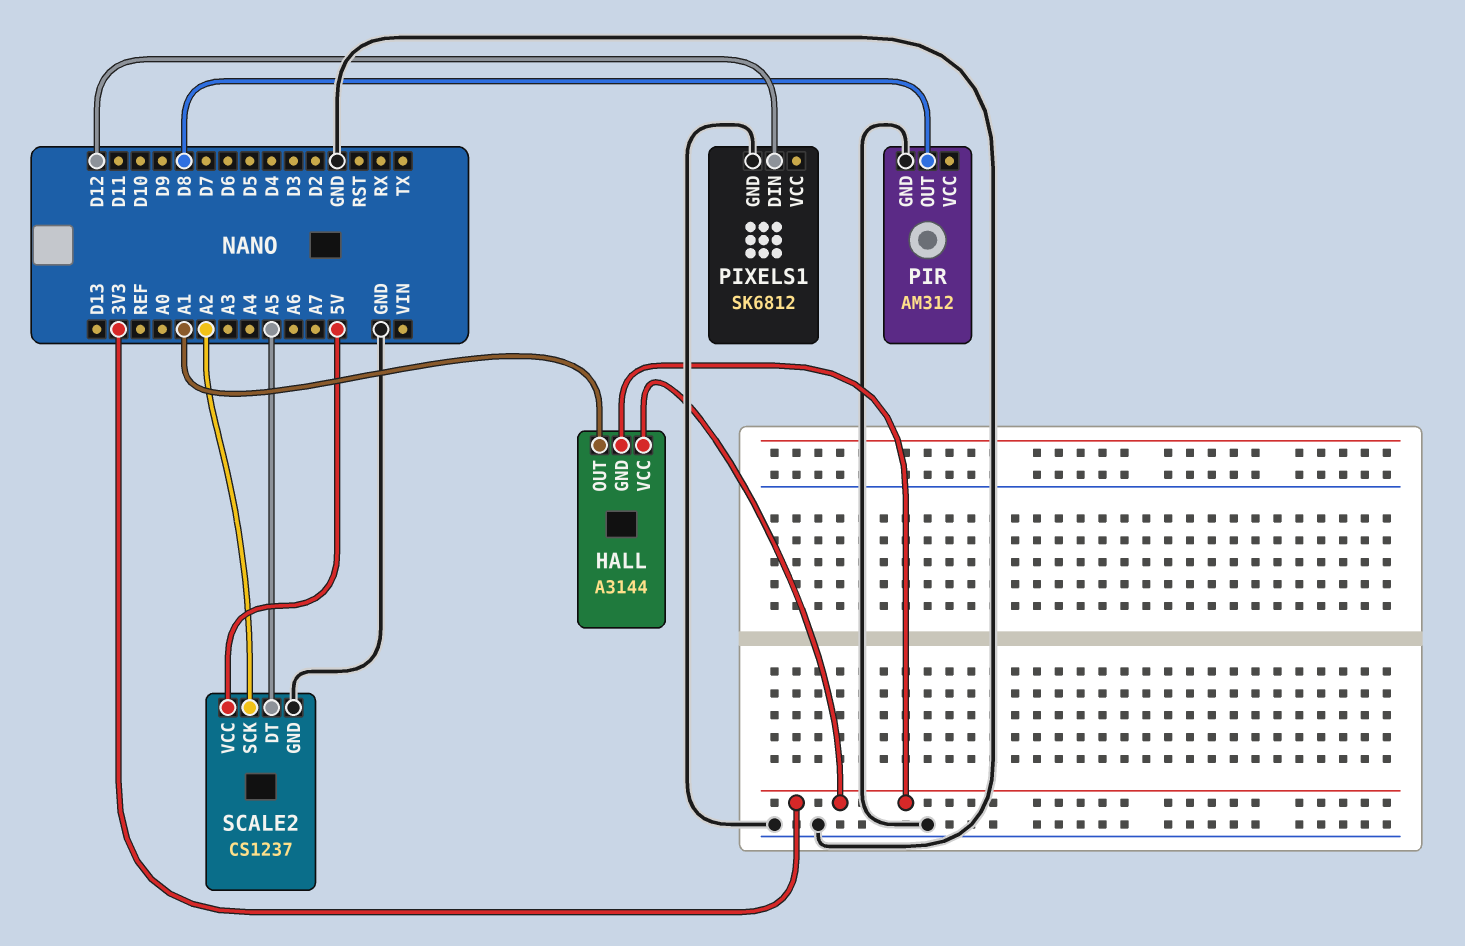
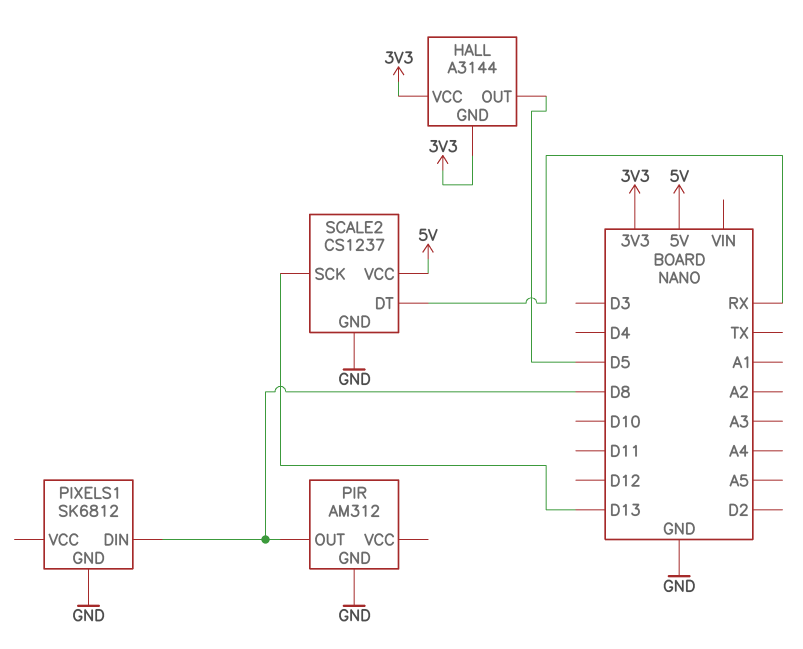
HALL pin OUT: A1 -> D5
PIXELS1 pin DIN: D12 -> D8
SCALE2 pin DT: A5 -> RX
SCALE2 pin SCK: A2 -> D13

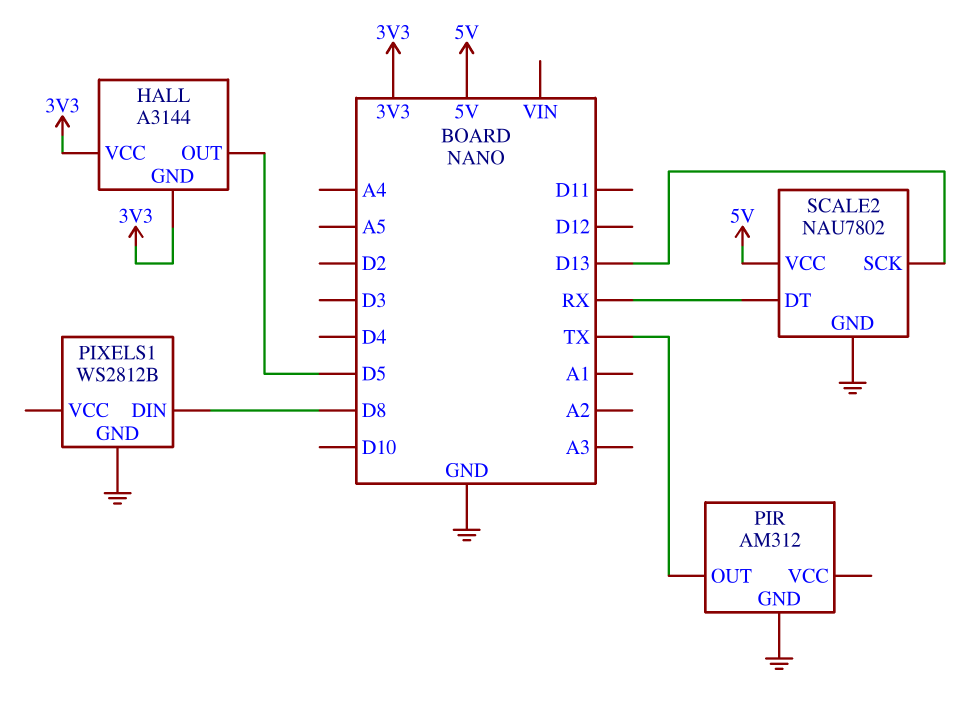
PIR pin OUT: D8 -> TX
PIXELS1: SK6812 -> WS2812B
SCALE2: CS1237 -> NAU7802

